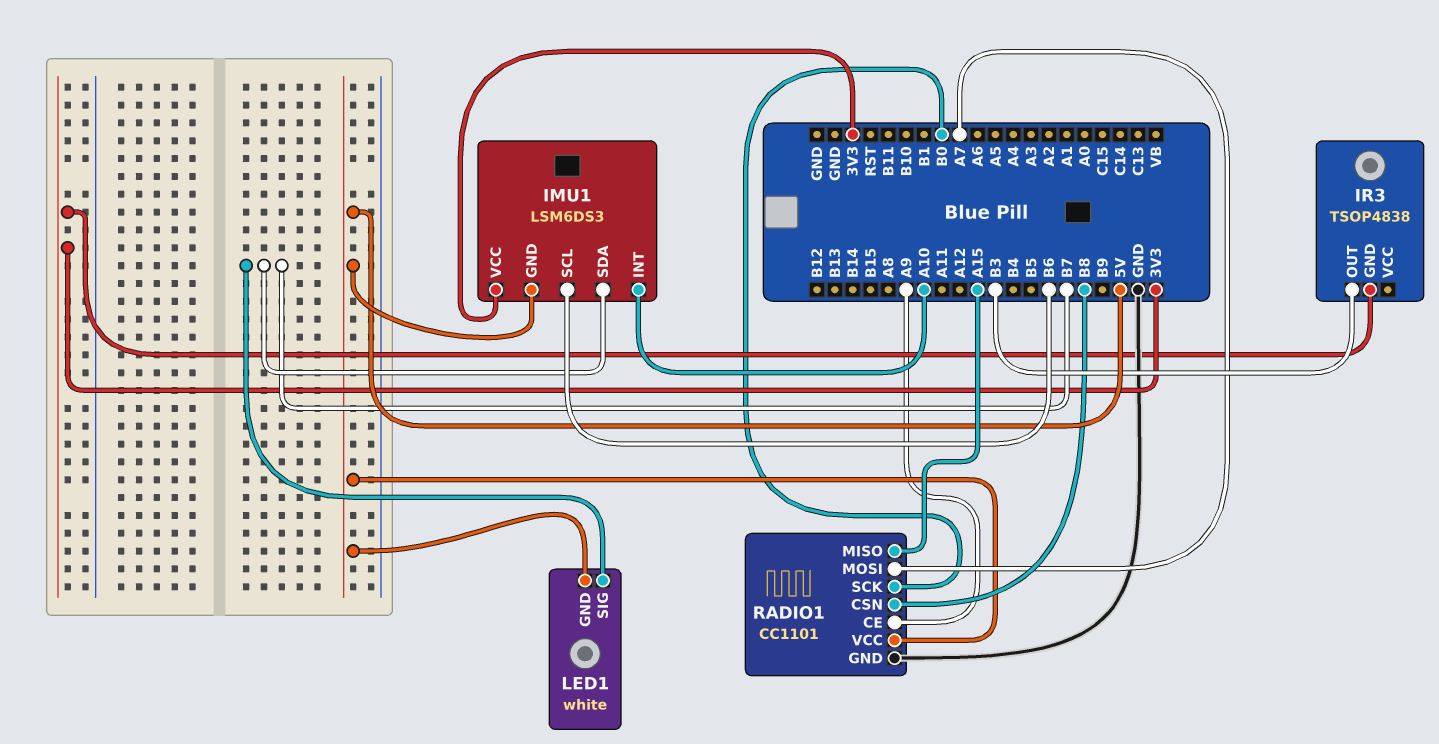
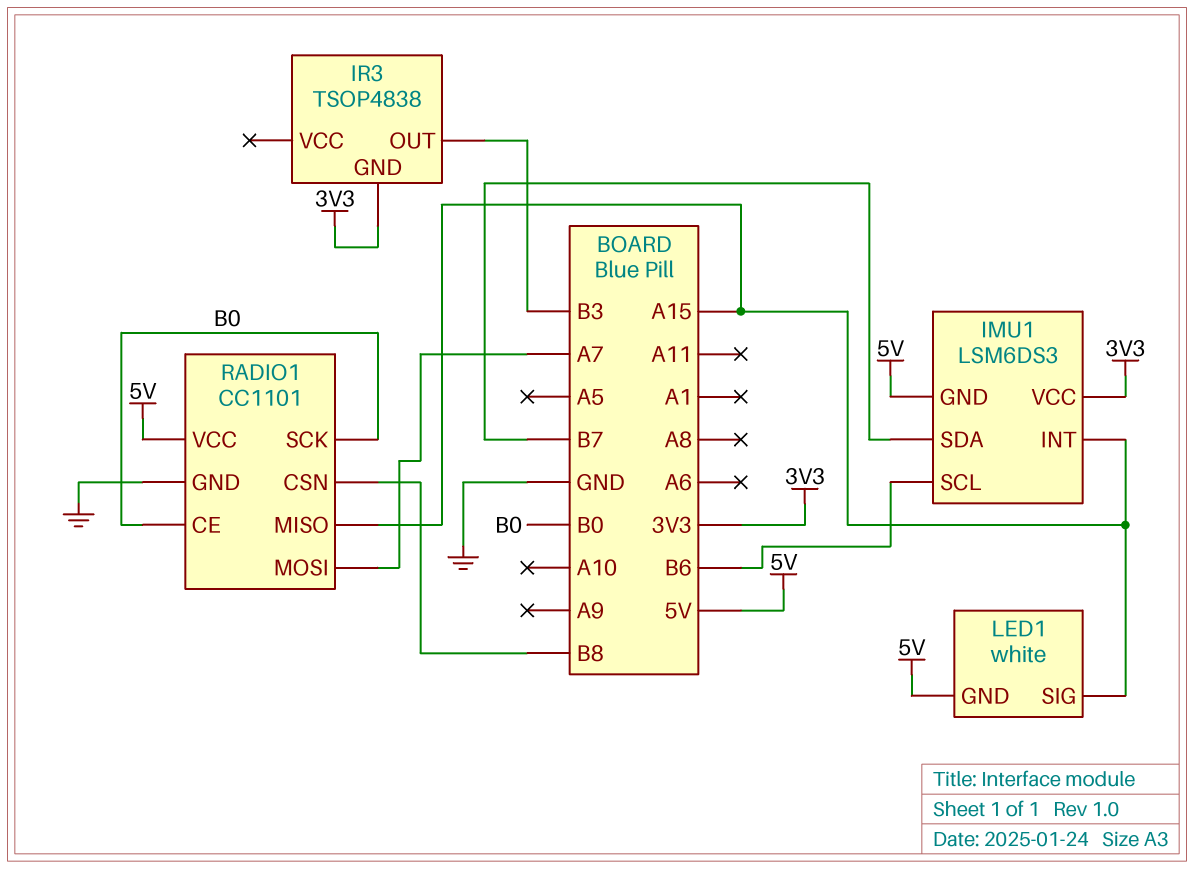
IMU1 pin INT: A10 -> A15
LED1 pin SIG: B7 -> A15
RADIO1 pin CE: A9 -> B0

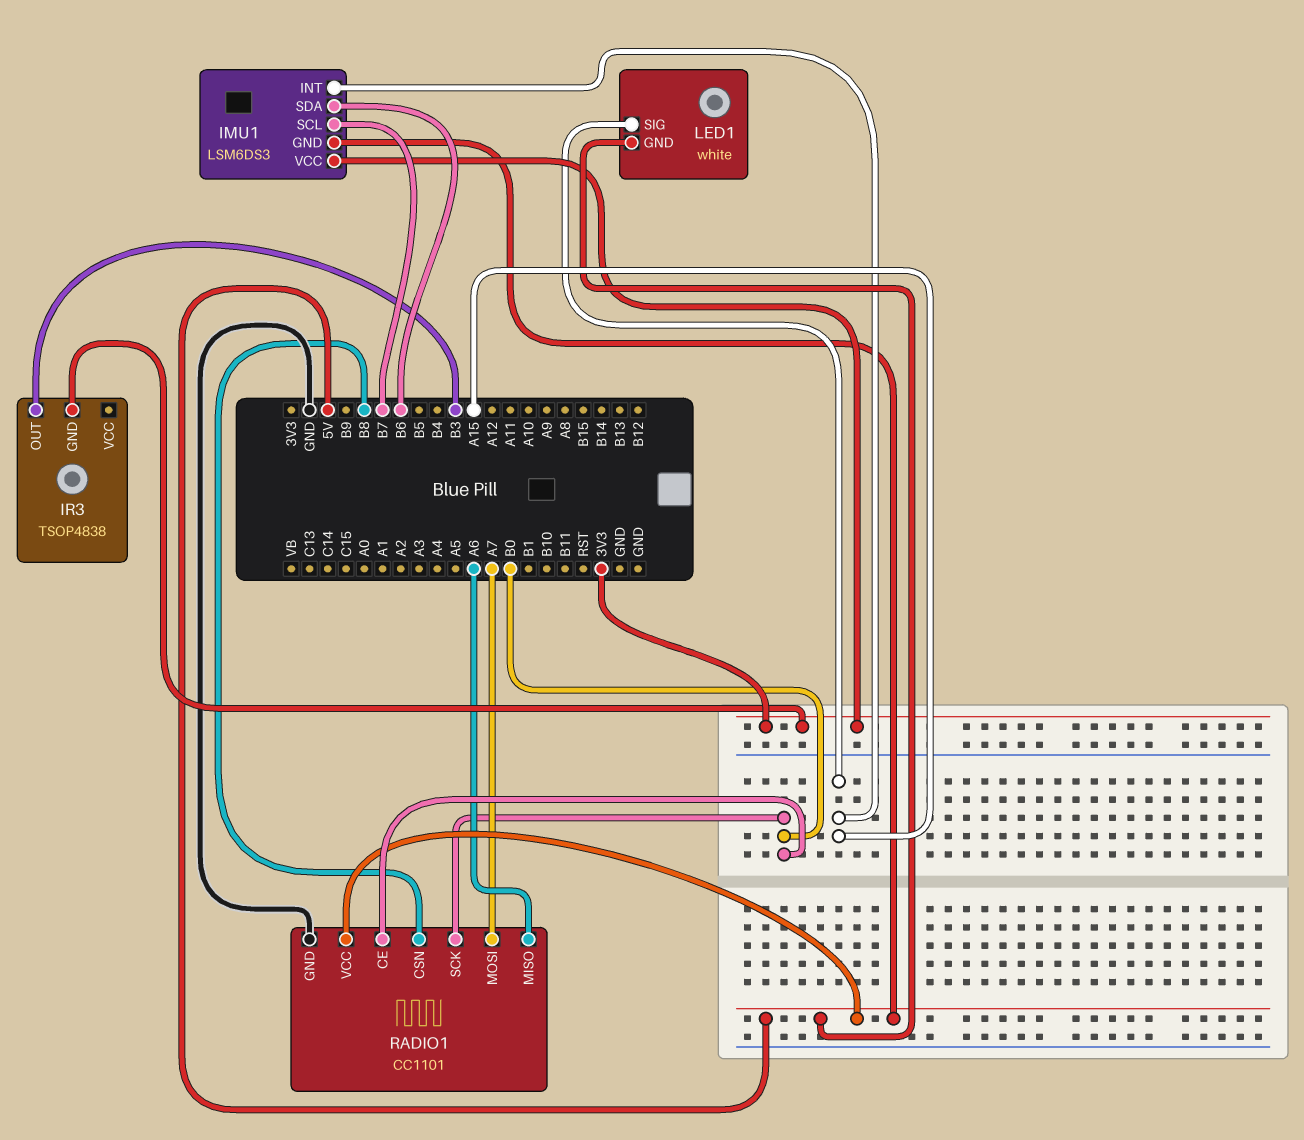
IMU1 pin SCL: B6 -> B7
IMU1 pin SDA: B7 -> B6
RADIO1 pin MISO: A15 -> A6

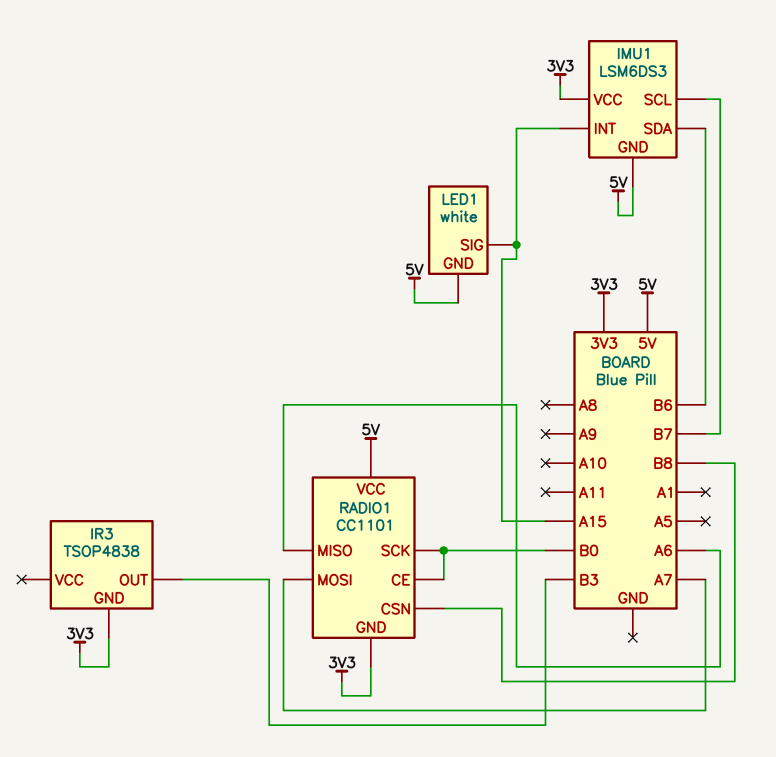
RADIO1 pin GND: GND -> 3V3

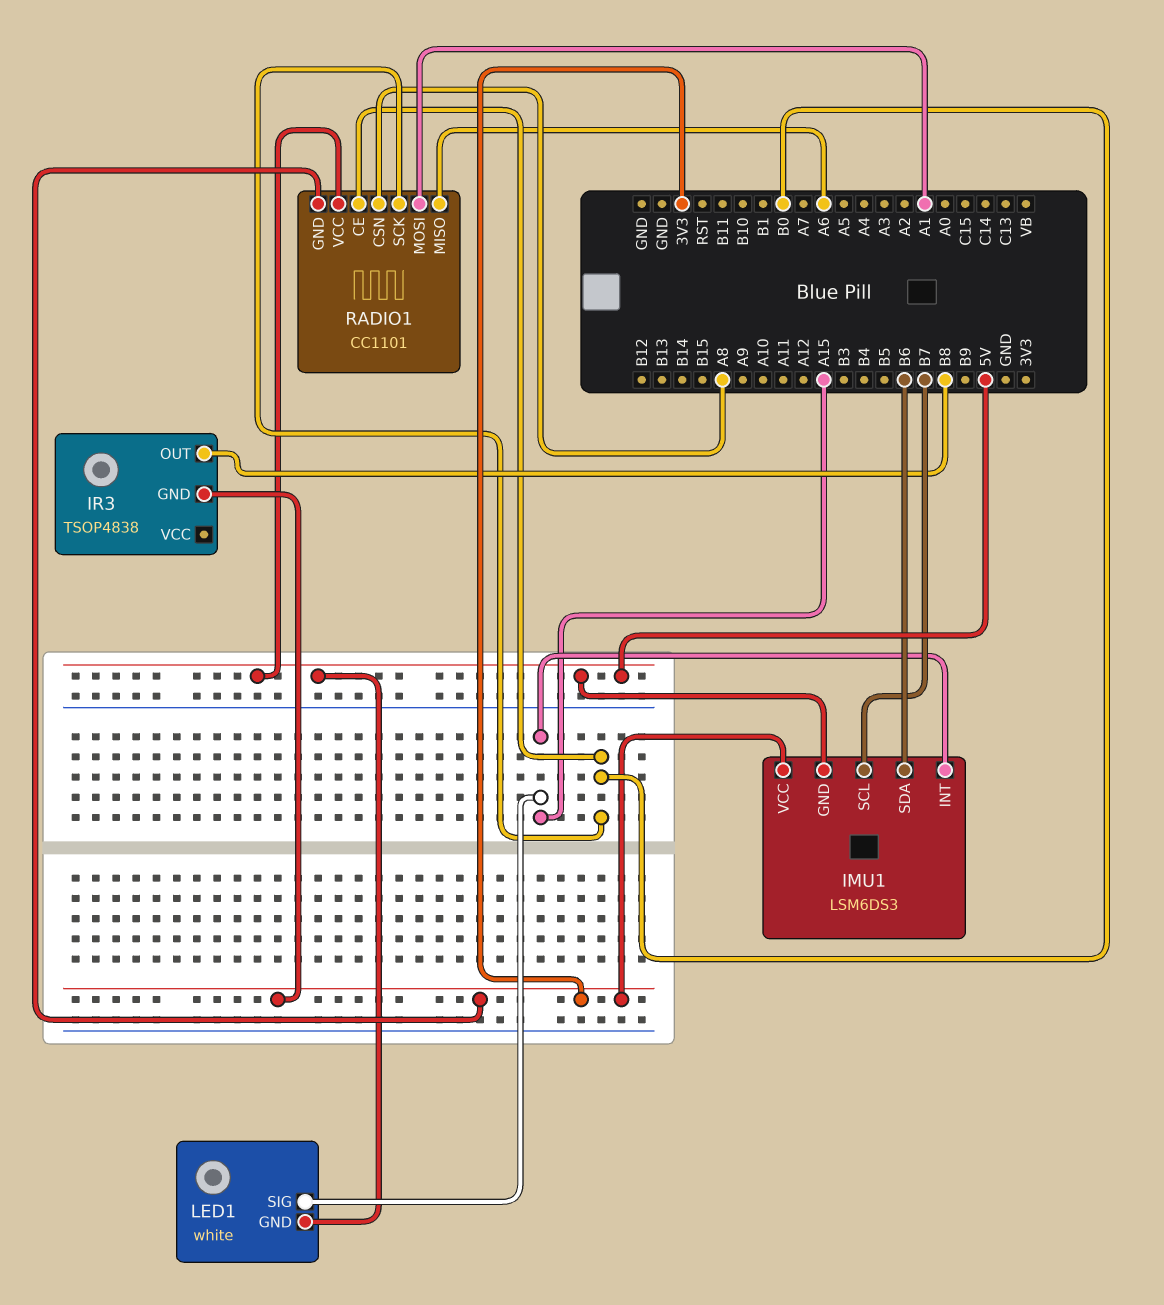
IR3 pin OUT: B3 -> B8
RADIO1 pin CSN: B8 -> A8
RADIO1 pin MOSI: A7 -> A1

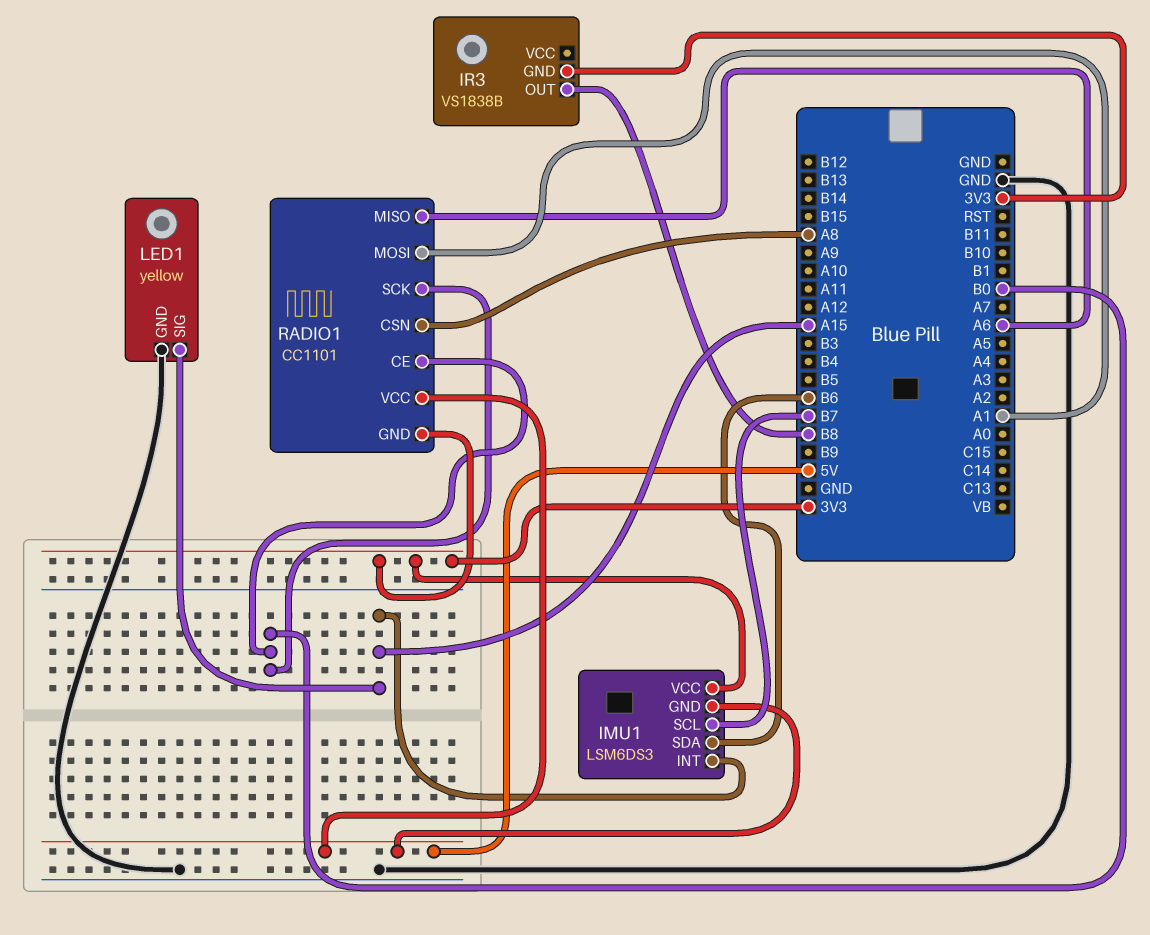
IR3: TSOP4838 -> VS1838B
LED1: white -> yellow
LED1 pin GND: 5V -> GND

